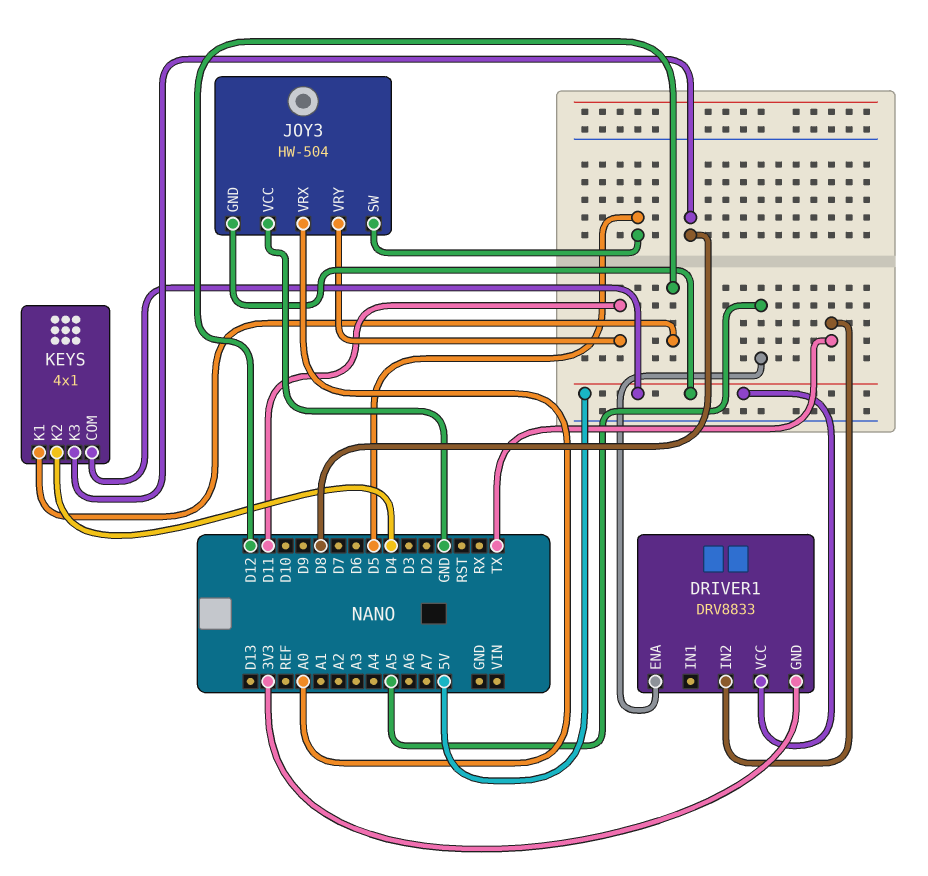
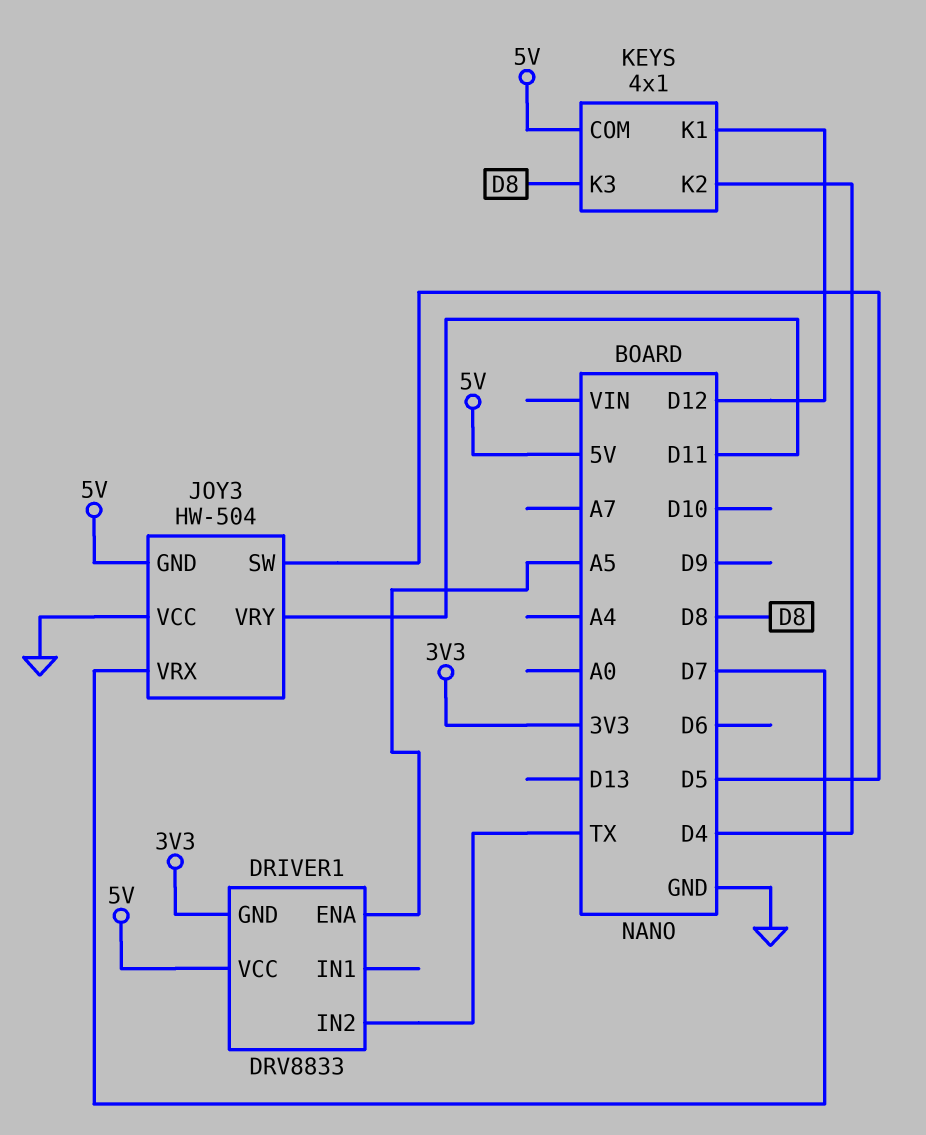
JOY3 pin VRX: A0 -> D7

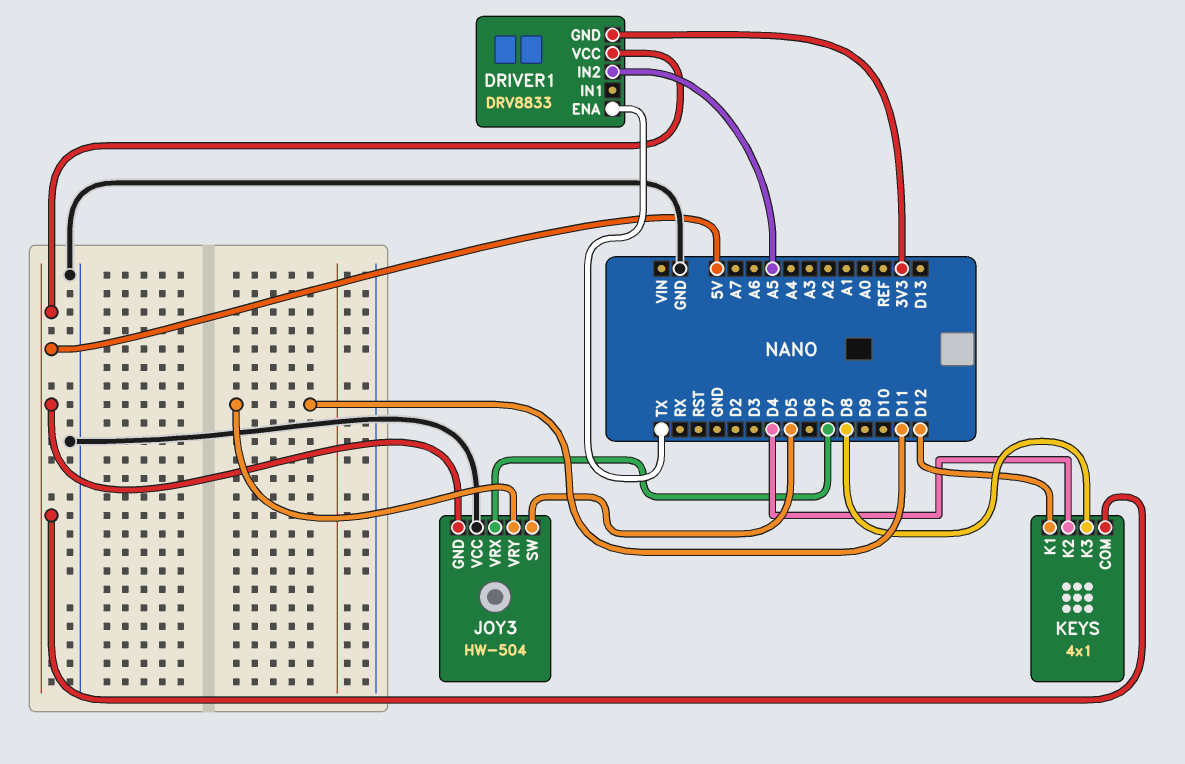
DRIVER1 pin ENA: A5 -> TX
DRIVER1 pin IN2: TX -> A5

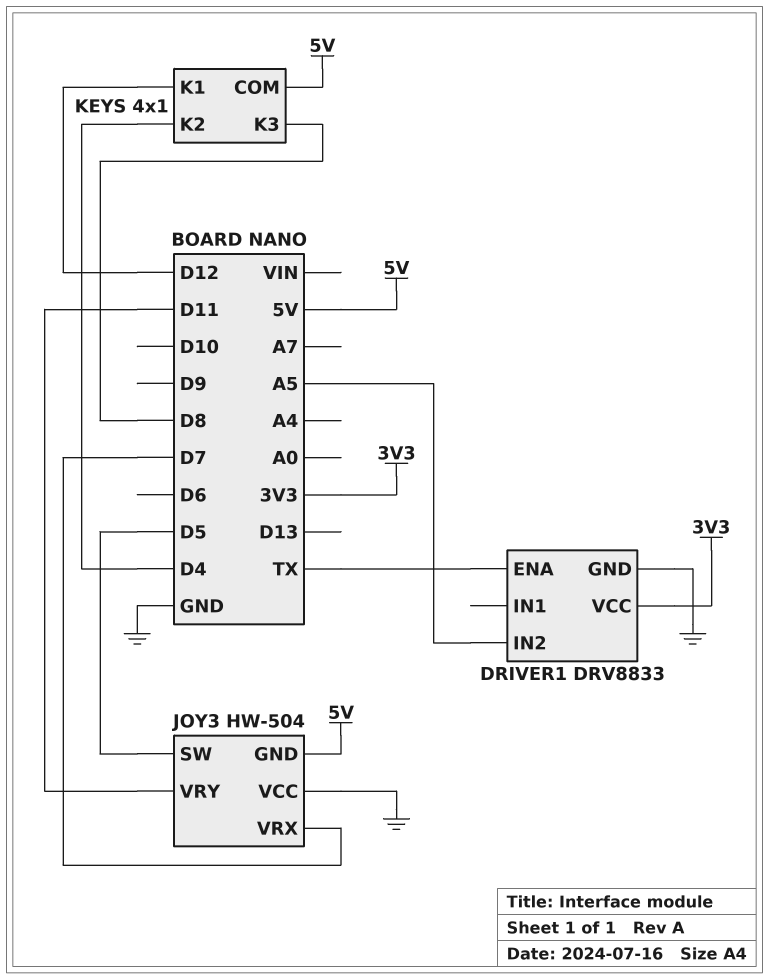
DRIVER1 pin GND: 3V3 -> GND
DRIVER1 pin VCC: 5V -> 3V3

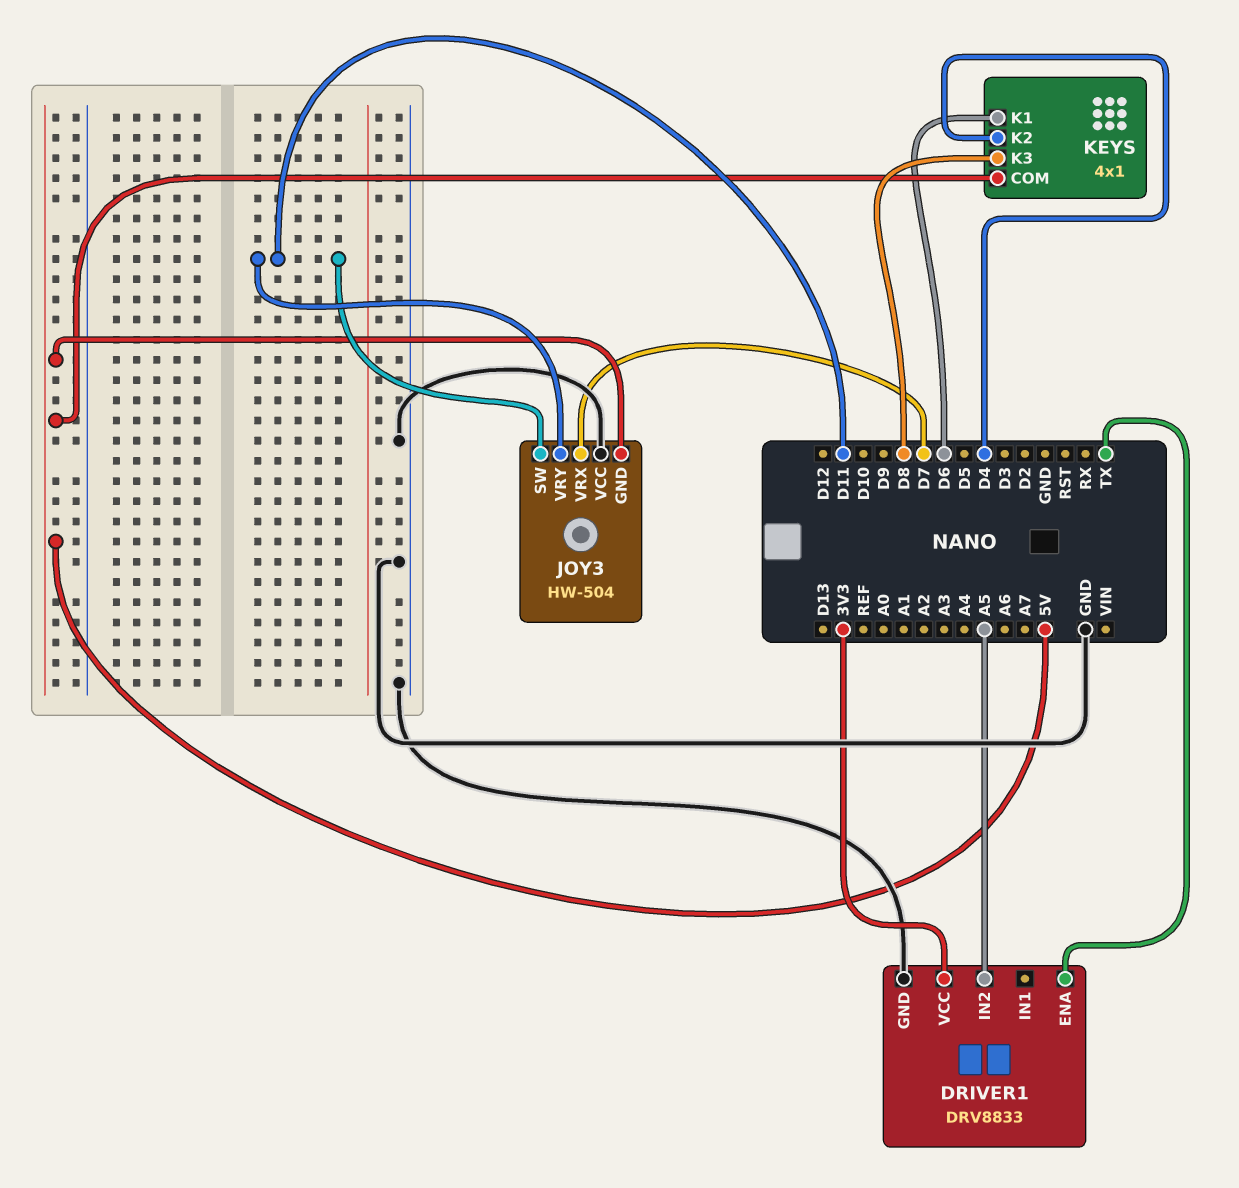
JOY3 pin SW: D5 -> D11
KEYS pin K1: D12 -> D6

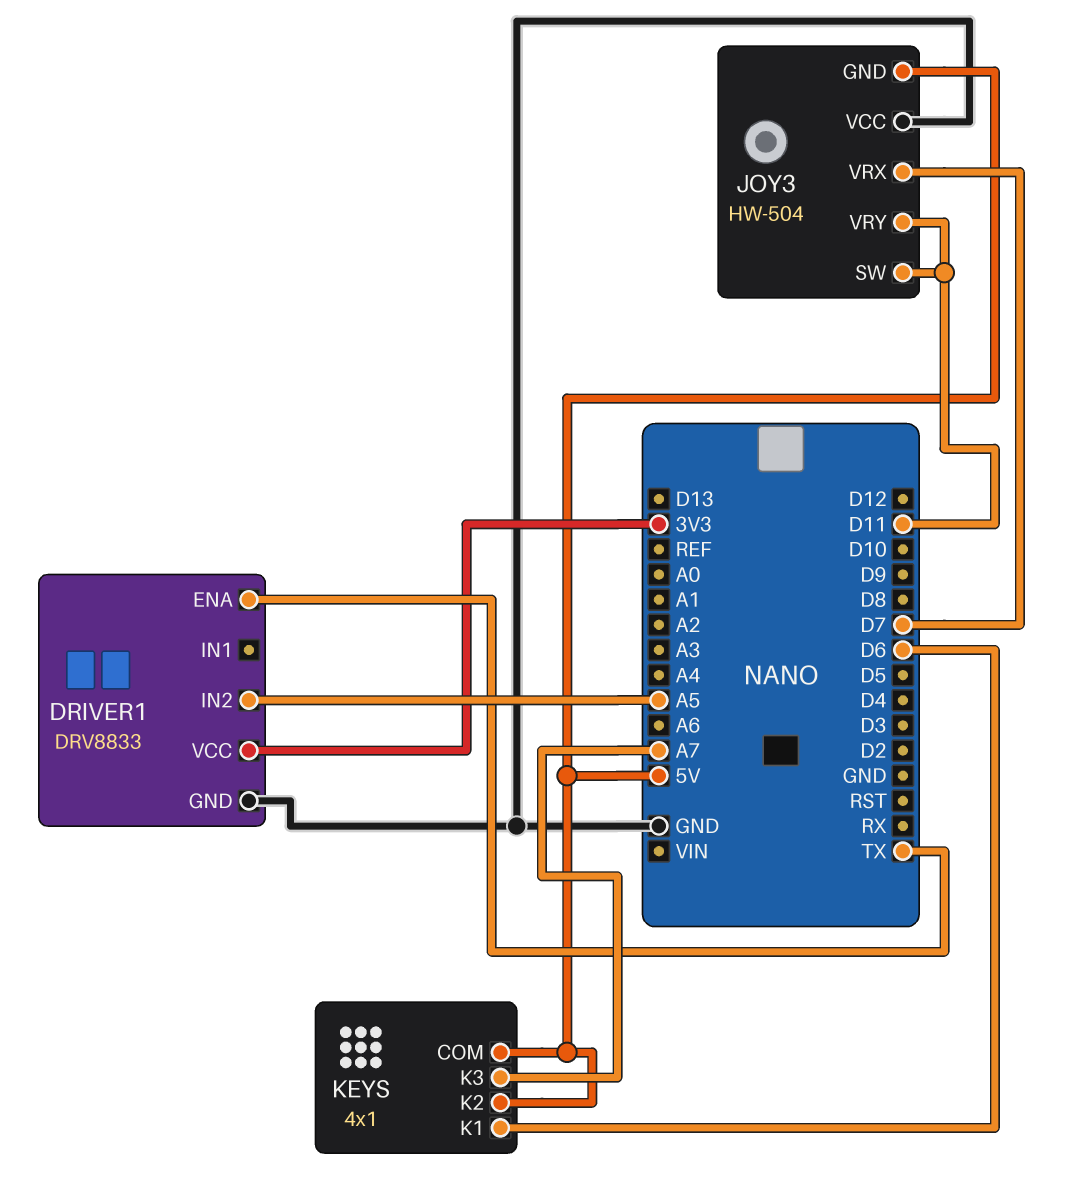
KEYS pin K2: D4 -> 5V
KEYS pin K3: D8 -> A7

